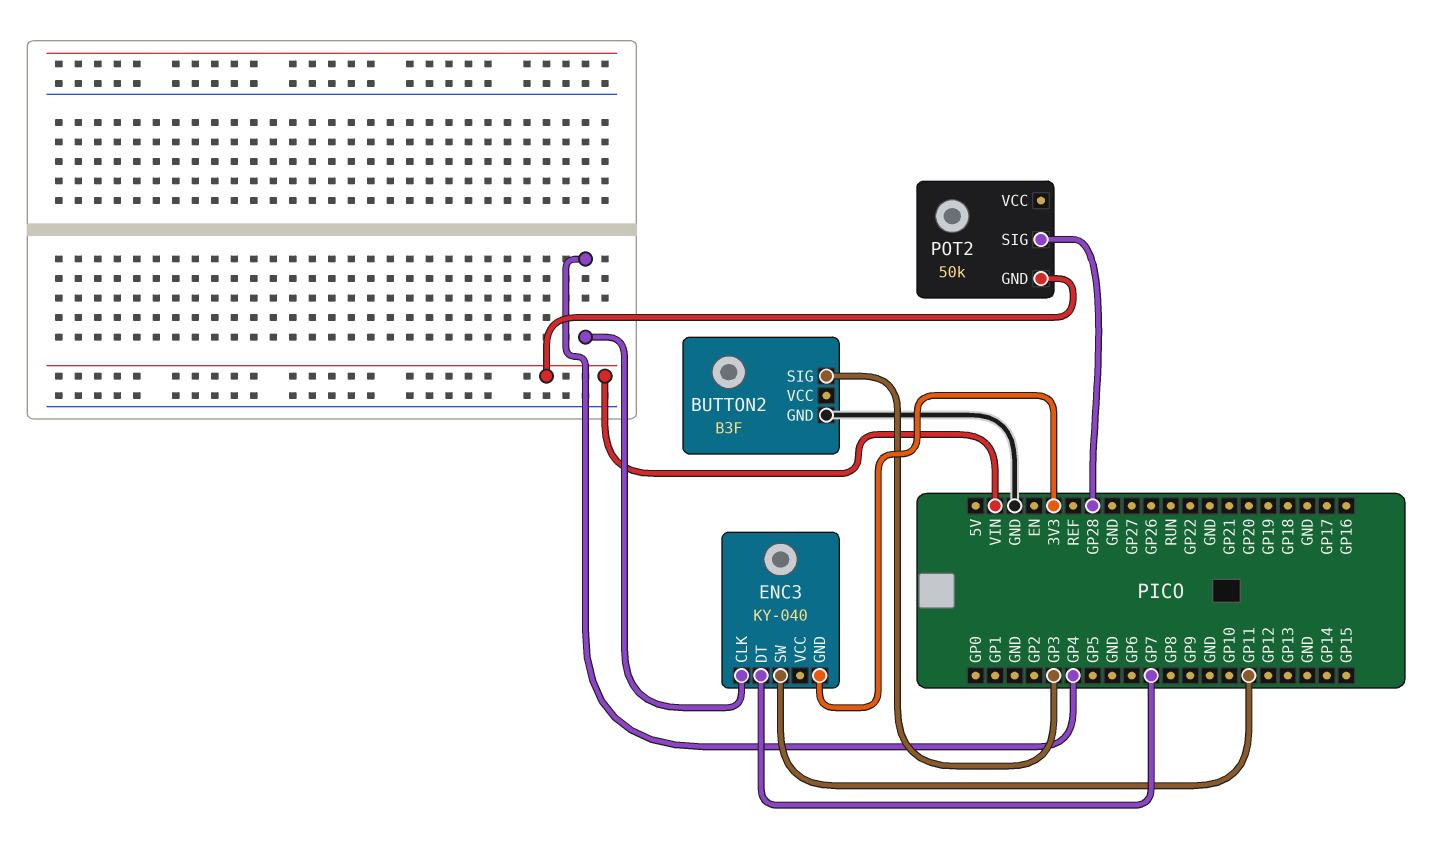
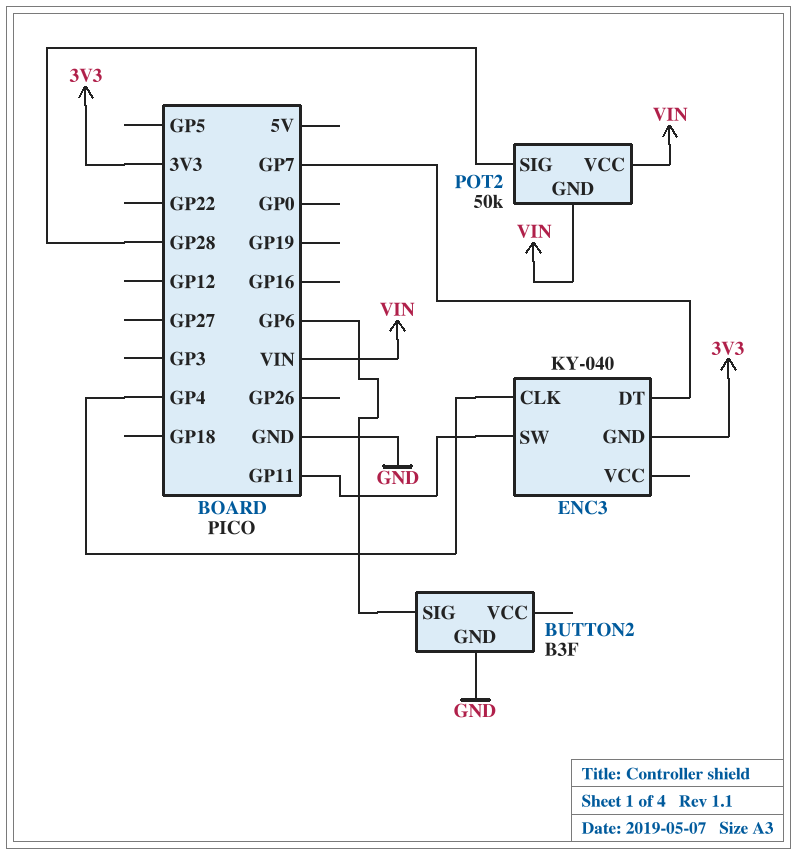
BUTTON2 pin SIG: GP3 -> GP6
POT2 pin VCC: none -> VIN

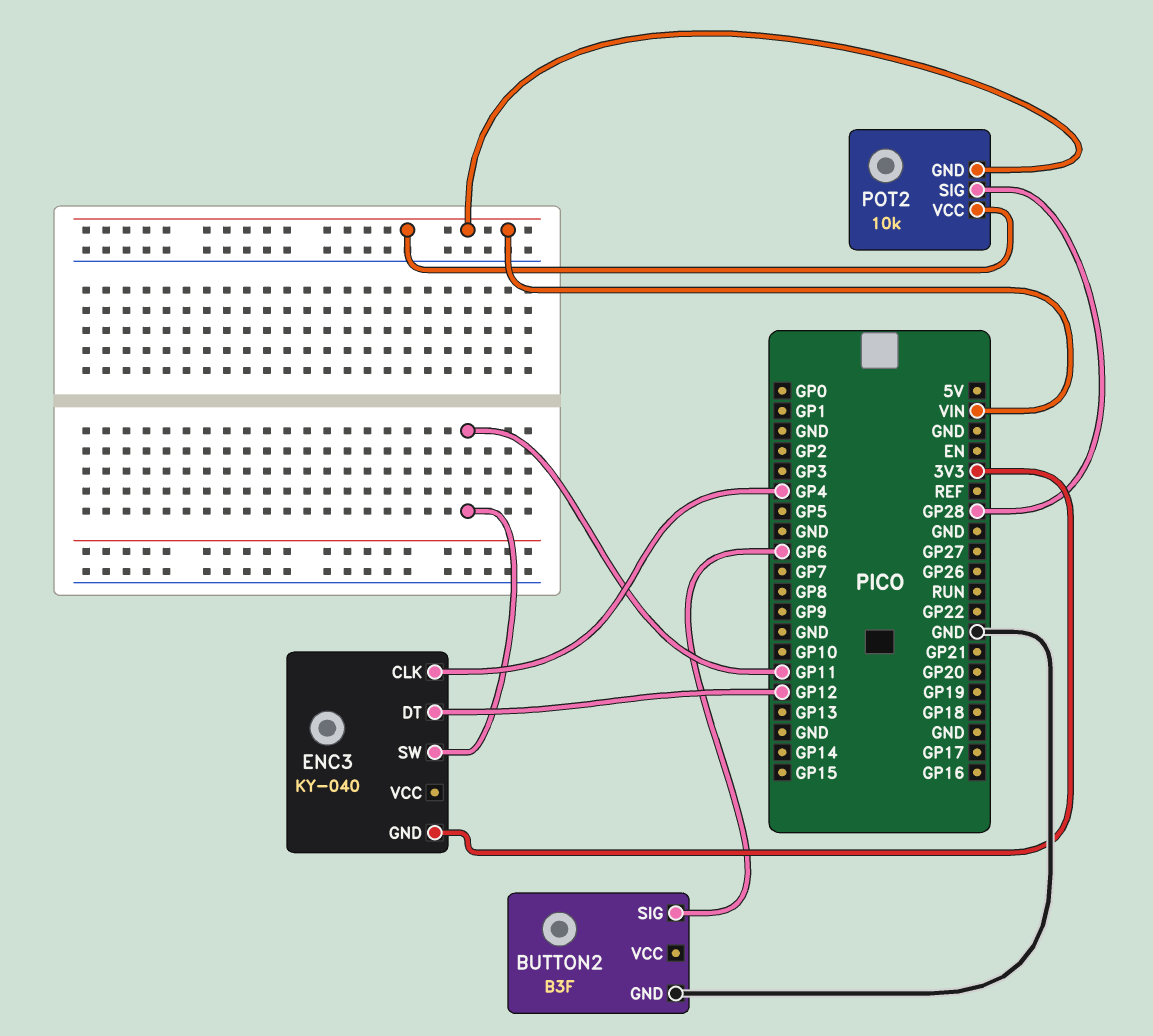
ENC3 pin DT: GP7 -> GP12
POT2: 50k -> 10k

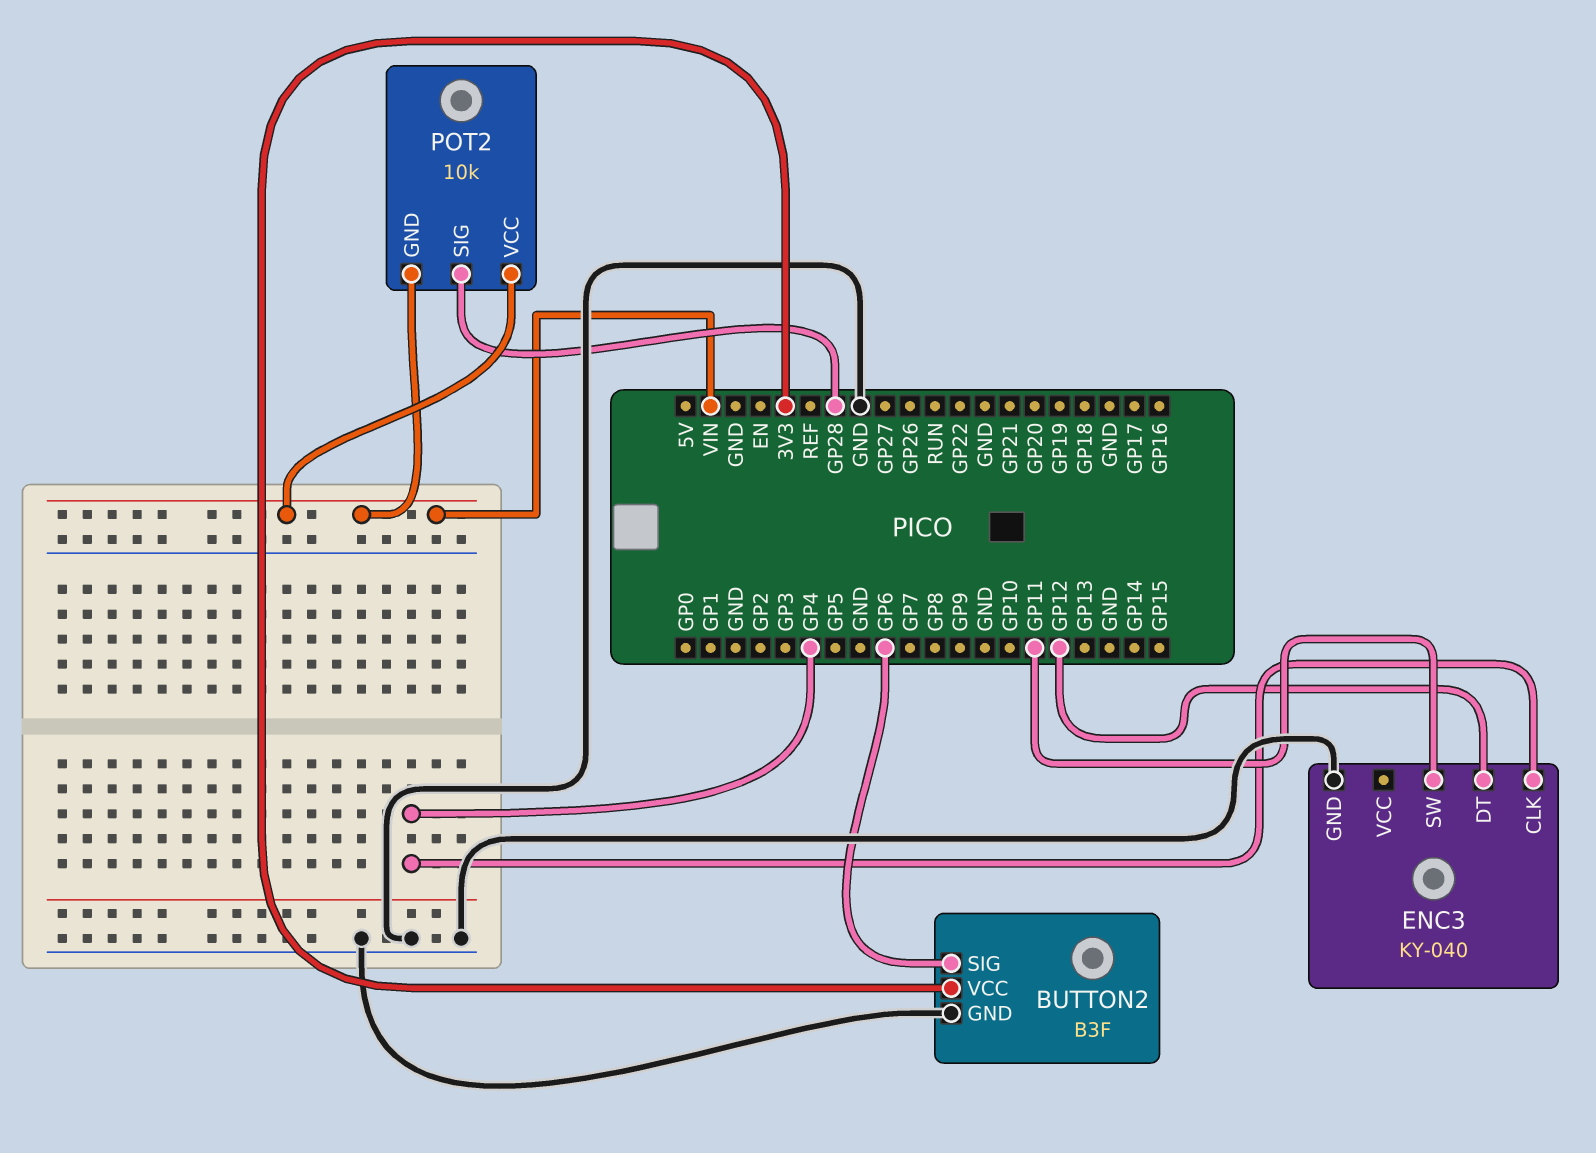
BUTTON2 pin VCC: none -> 3V3
ENC3 pin GND: 3V3 -> GND

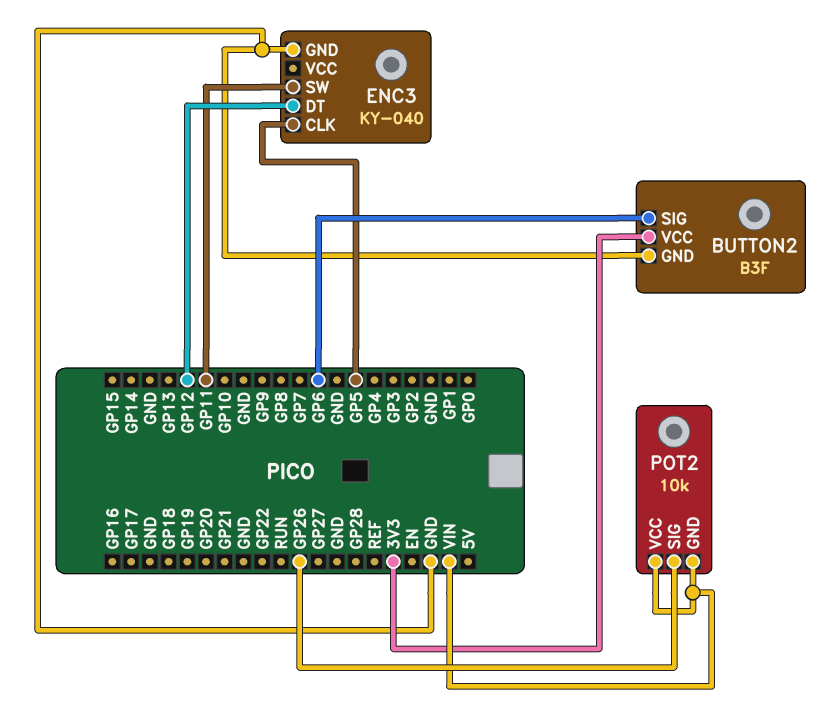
ENC3 pin CLK: GP4 -> GP5
POT2 pin SIG: GP28 -> GP26

